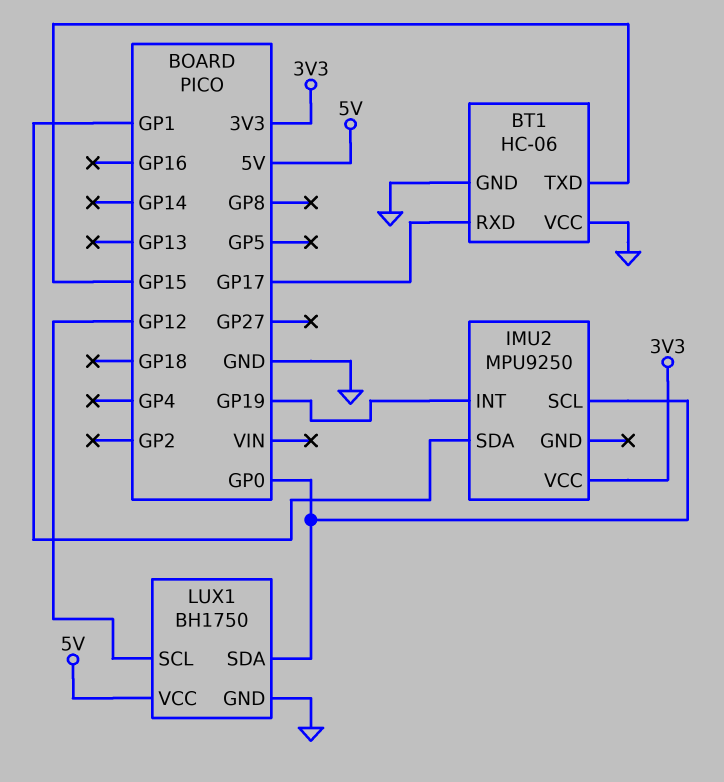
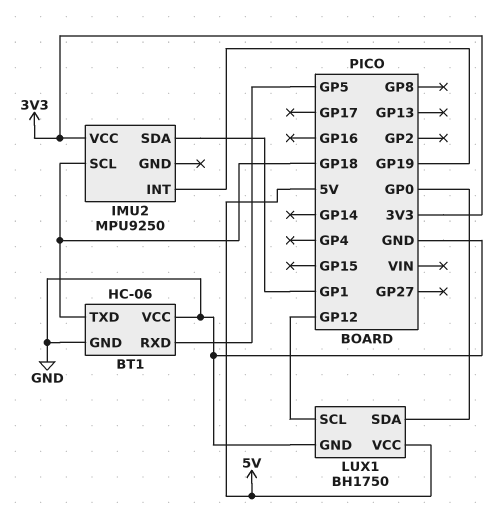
BT1 pin RXD: GP17 -> GP5
BT1 pin TXD: GP15 -> GP18
IMU2 pin SCL: GP0 -> GP18

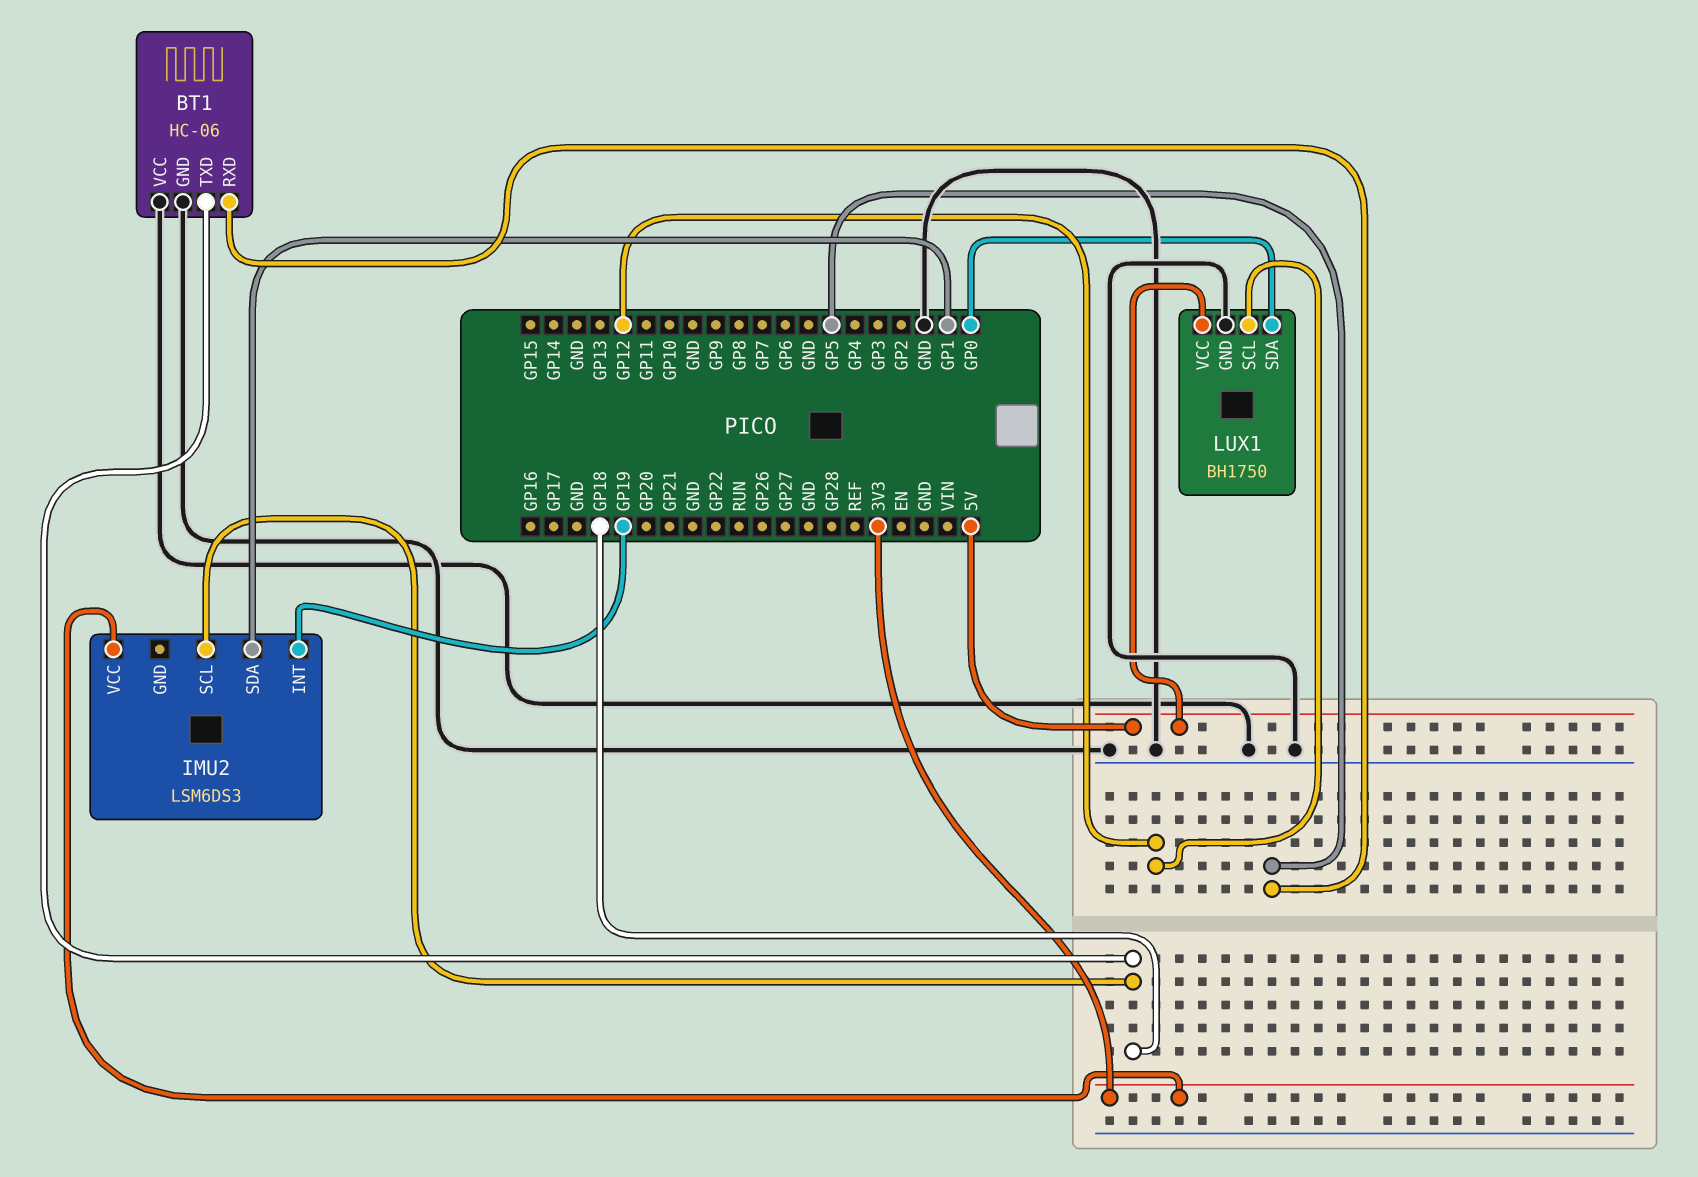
IMU2: MPU9250 -> LSM6DS3

